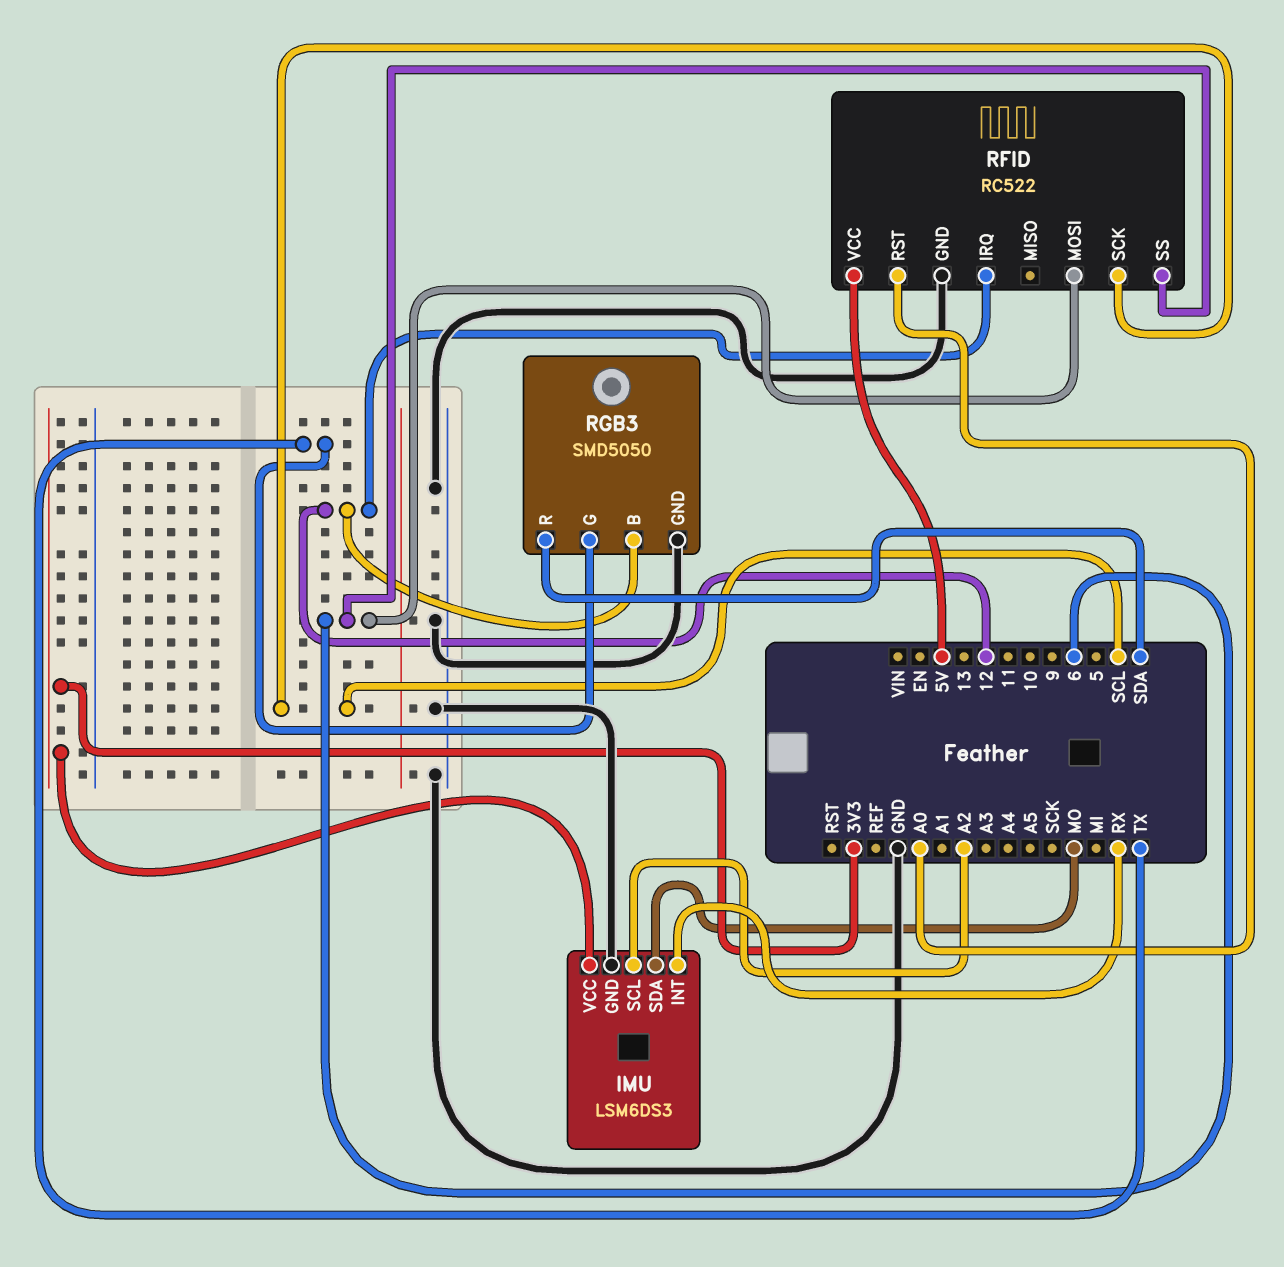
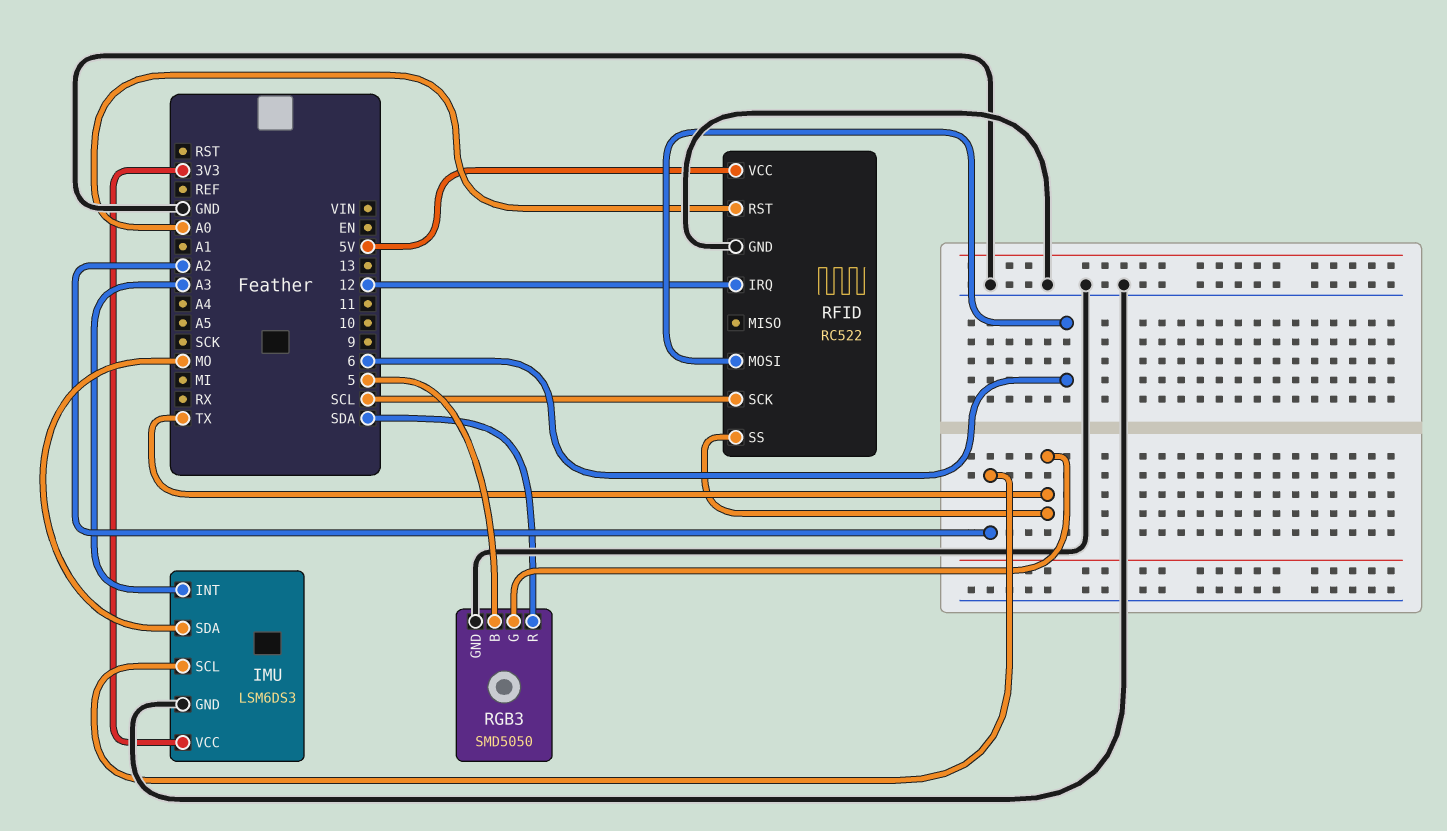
IMU pin INT: RX -> A3
RFID pin SS: 6 -> TX
RGB3 pin B: 12 -> 5

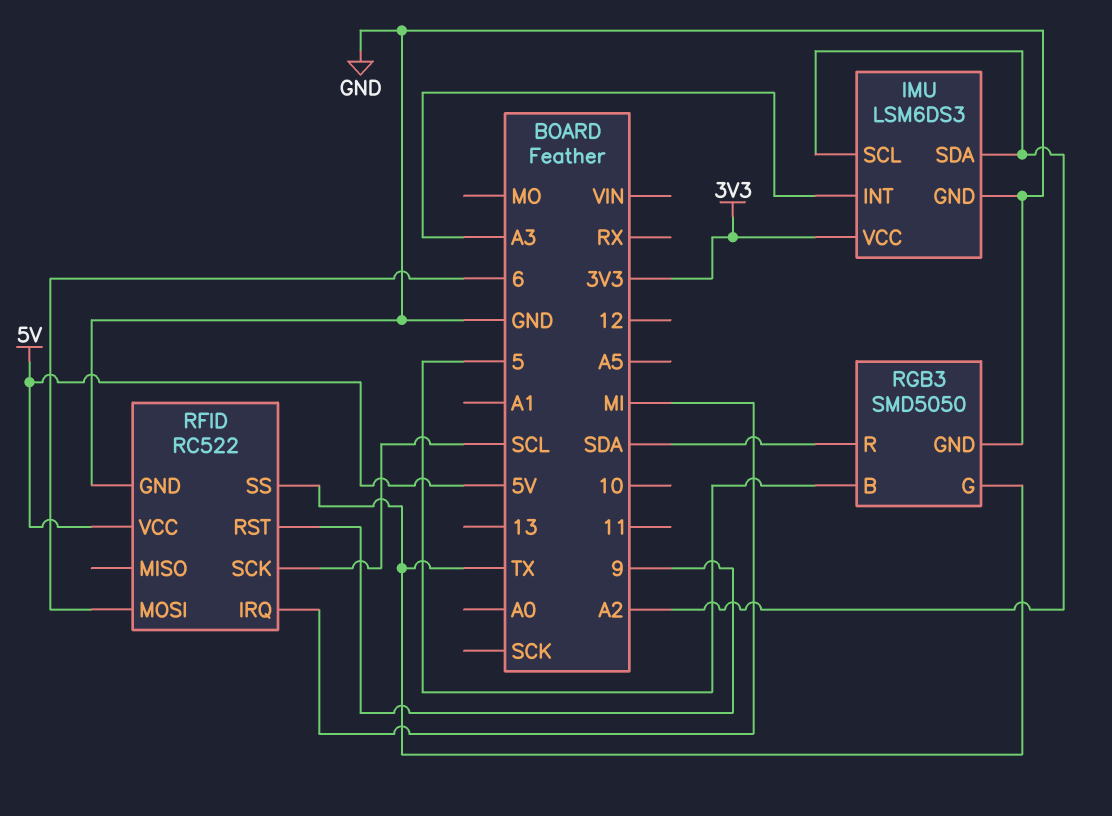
IMU pin SDA: MO -> A2
RFID pin IRQ: 12 -> MI
RFID pin RST: A0 -> 9

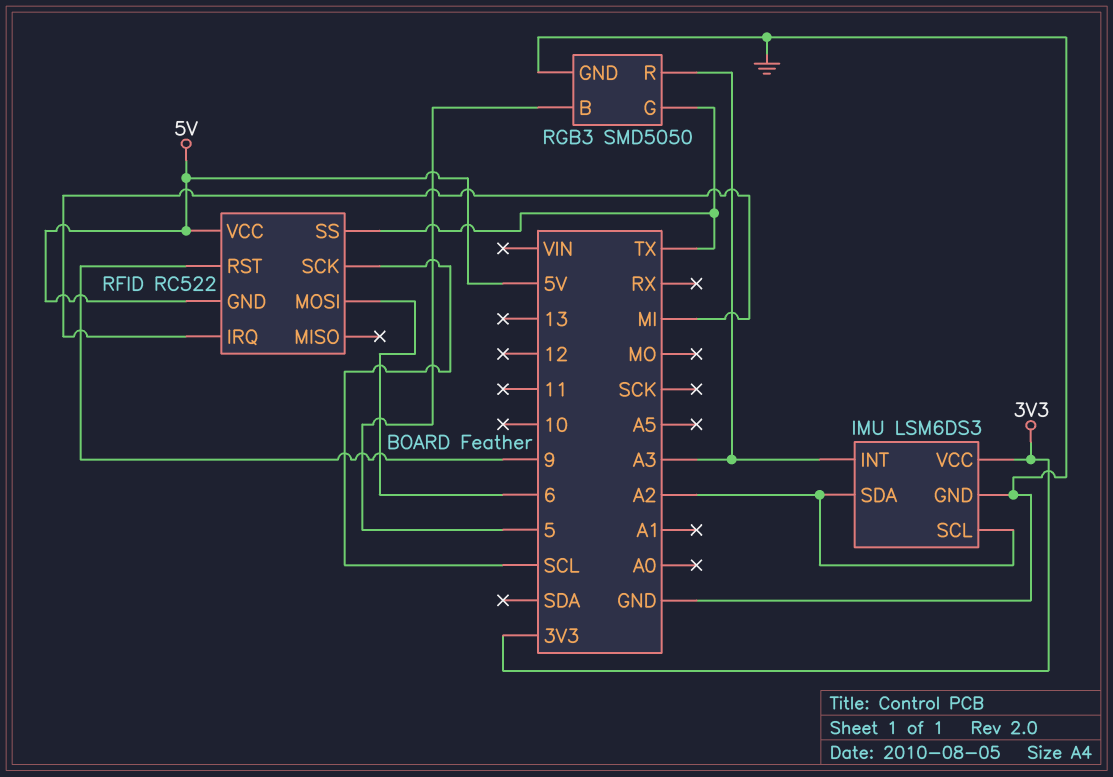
RFID pin GND: GND -> 5V
RGB3 pin R: SDA -> A3

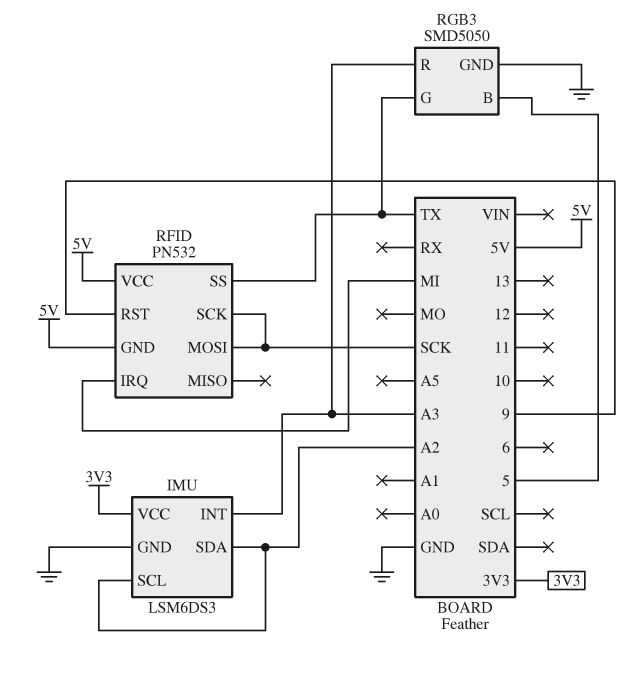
RFID: RC522 -> PN532
RFID pin MOSI: 6 -> SCK
RFID pin SCK: SCL -> SCK

